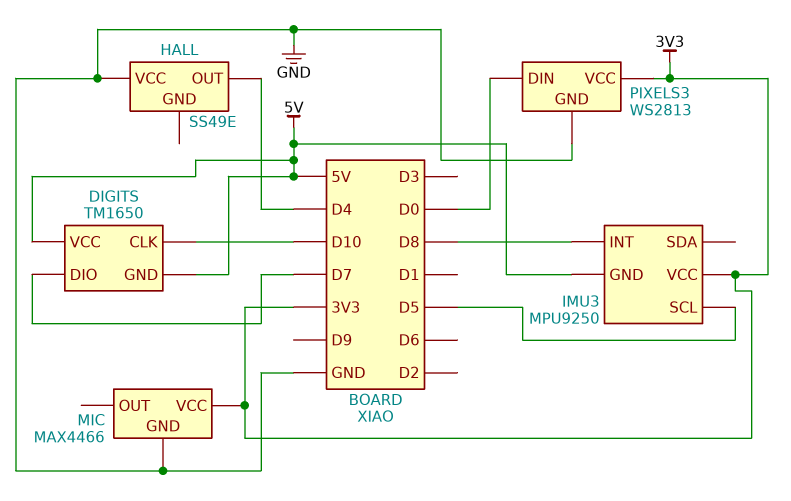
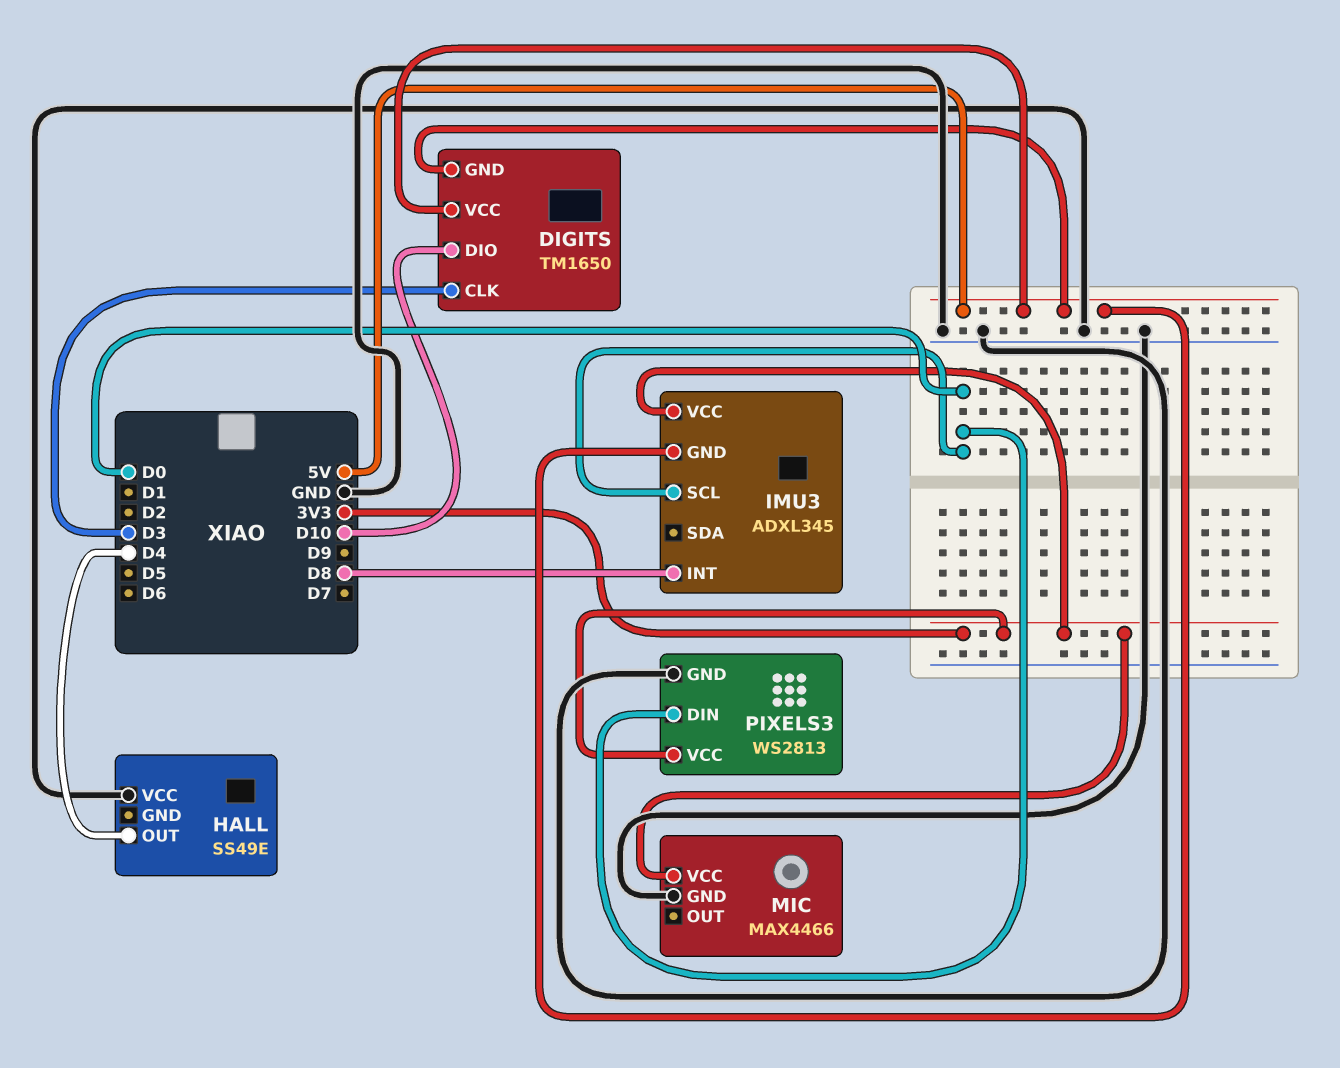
DIGITS pin CLK: D10 -> D3
DIGITS pin DIO: D7 -> D10
IMU3: MPU9250 -> ADXL345
IMU3 pin SCL: D5 -> D0

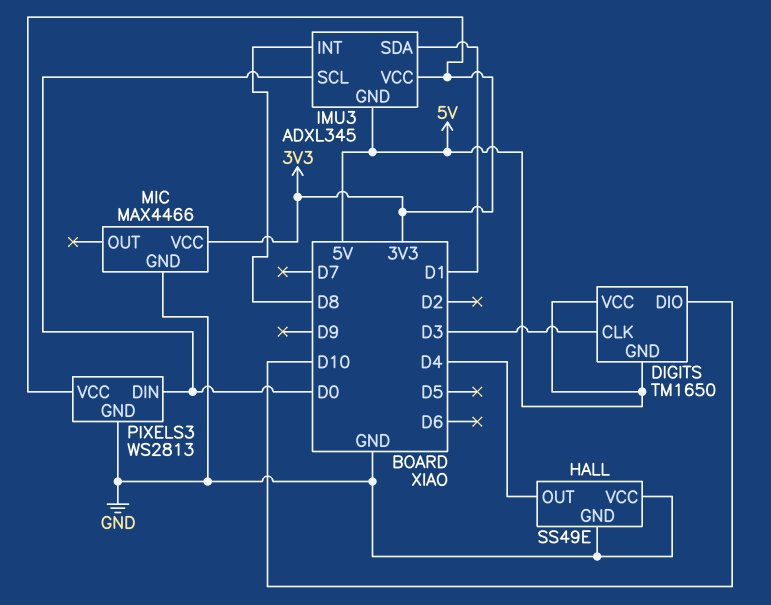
HALL pin GND: none -> GND
IMU3 pin SDA: none -> D1

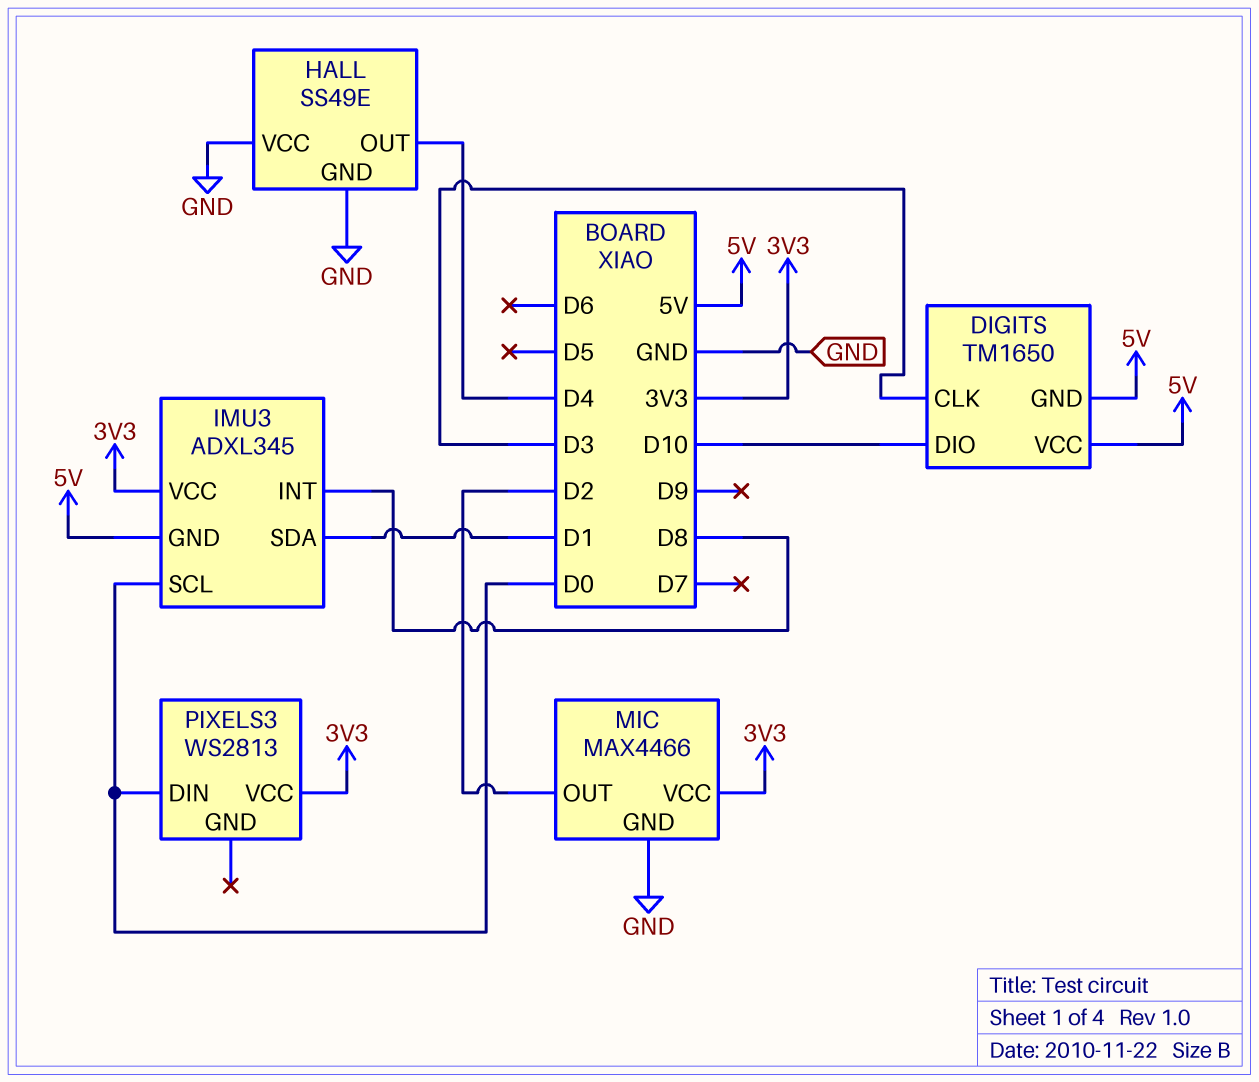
MIC pin OUT: none -> D2
PIXELS3 pin GND: GND -> none

